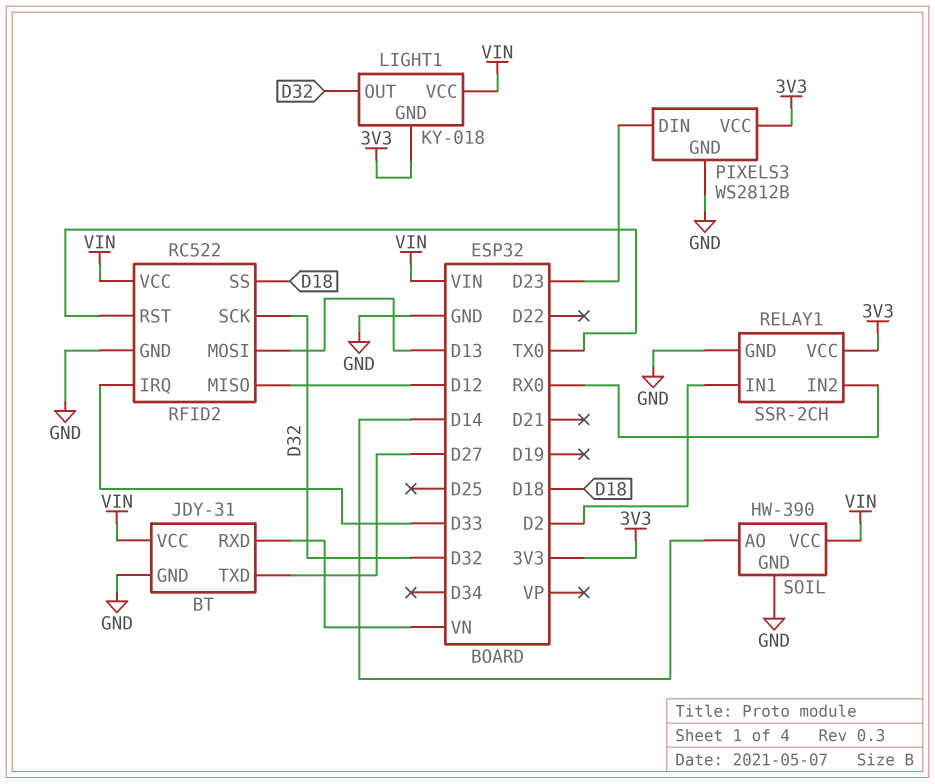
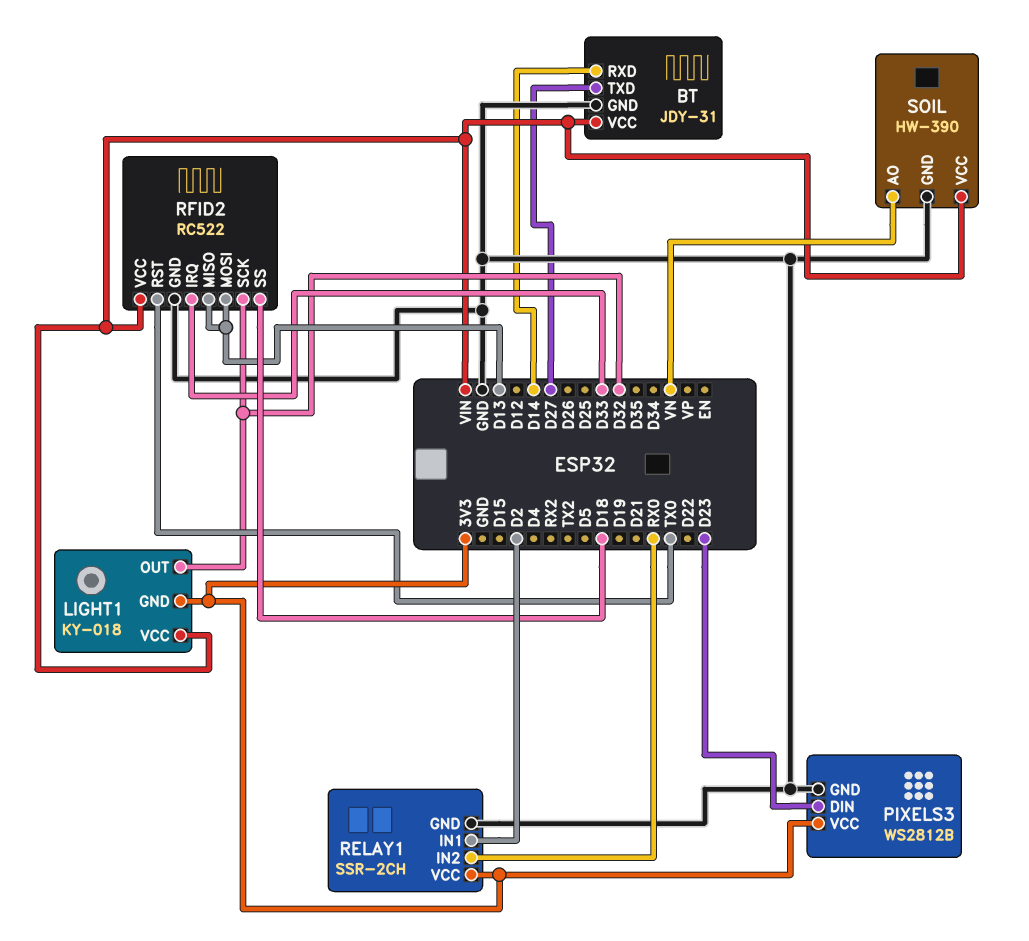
BT pin RXD: VN -> D14
RFID2 pin MISO: D12 -> D13
SOIL pin AO: D14 -> VN

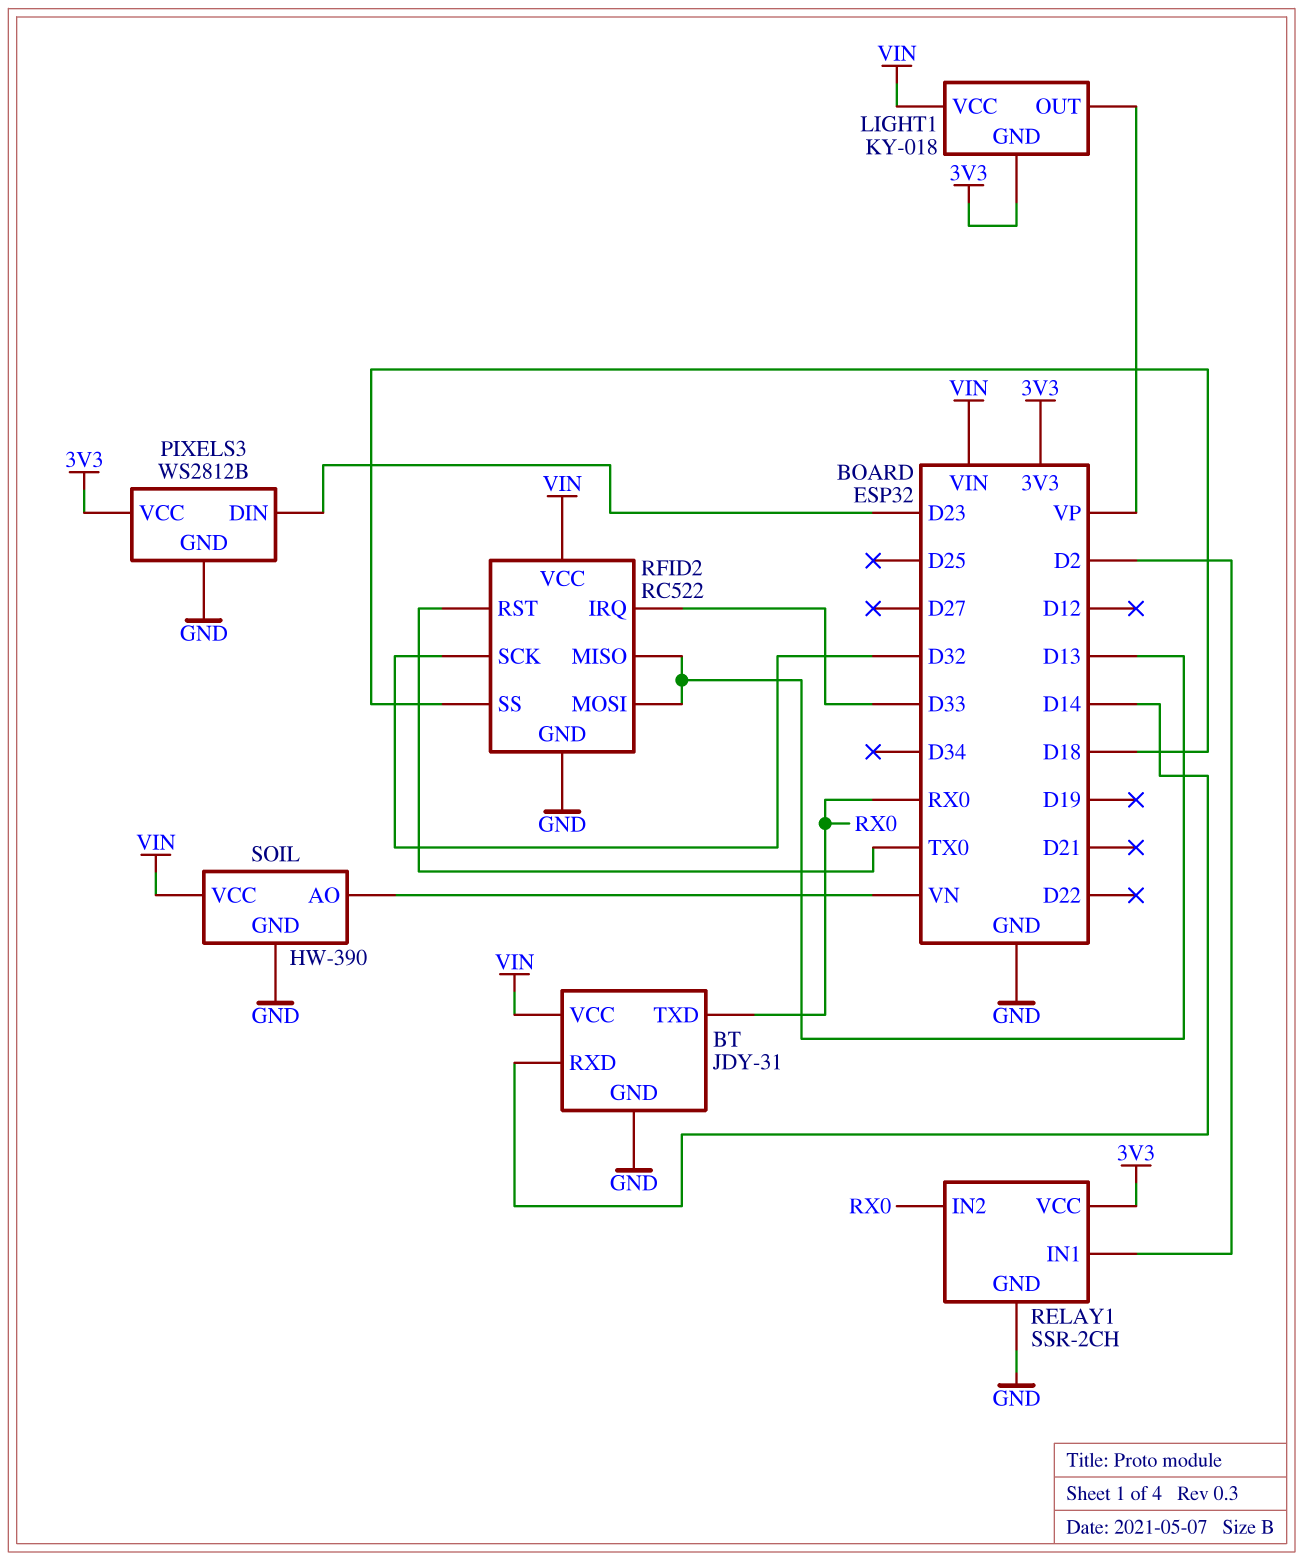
BT pin TXD: D27 -> RX0
LIGHT1 pin OUT: D32 -> VP

